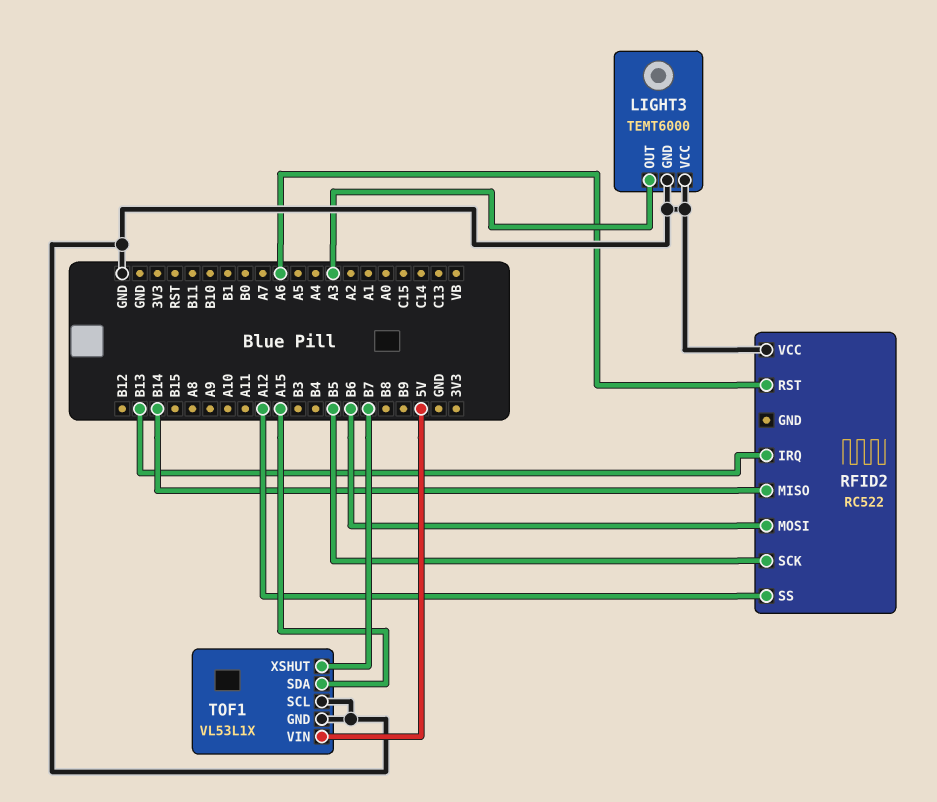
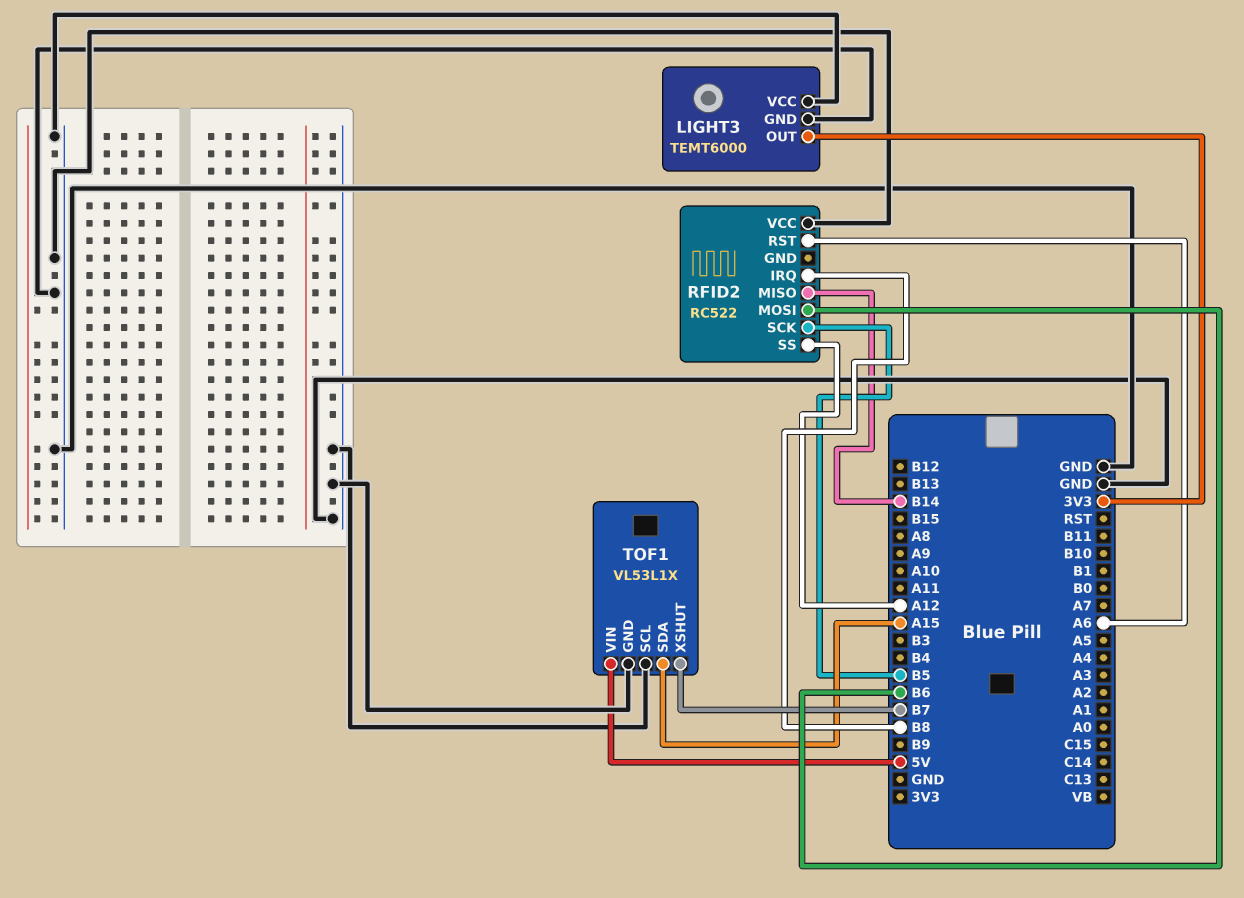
LIGHT3 pin OUT: A3 -> 3V3
RFID2 pin IRQ: B13 -> B8

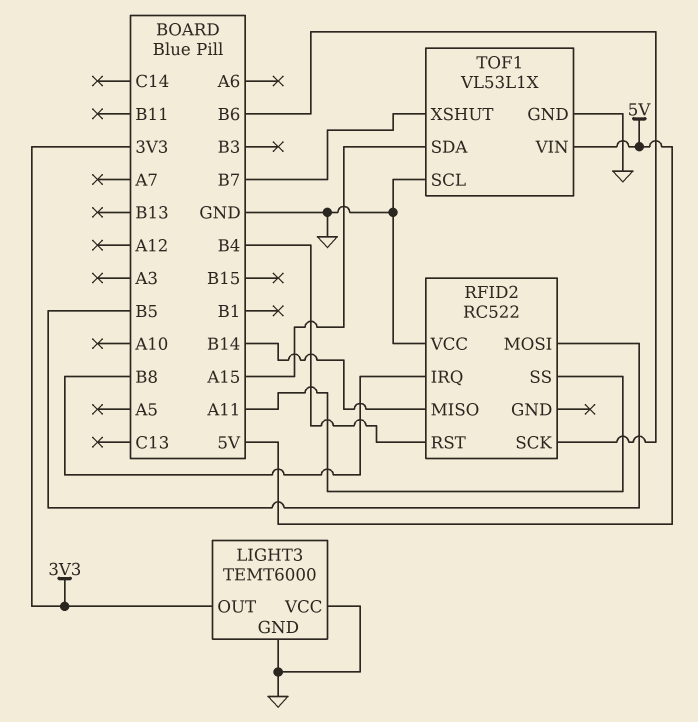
RFID2 pin MOSI: B6 -> B5
RFID2 pin RST: A6 -> B4
RFID2 pin SCK: B5 -> B6
RFID2 pin SS: A12 -> A11

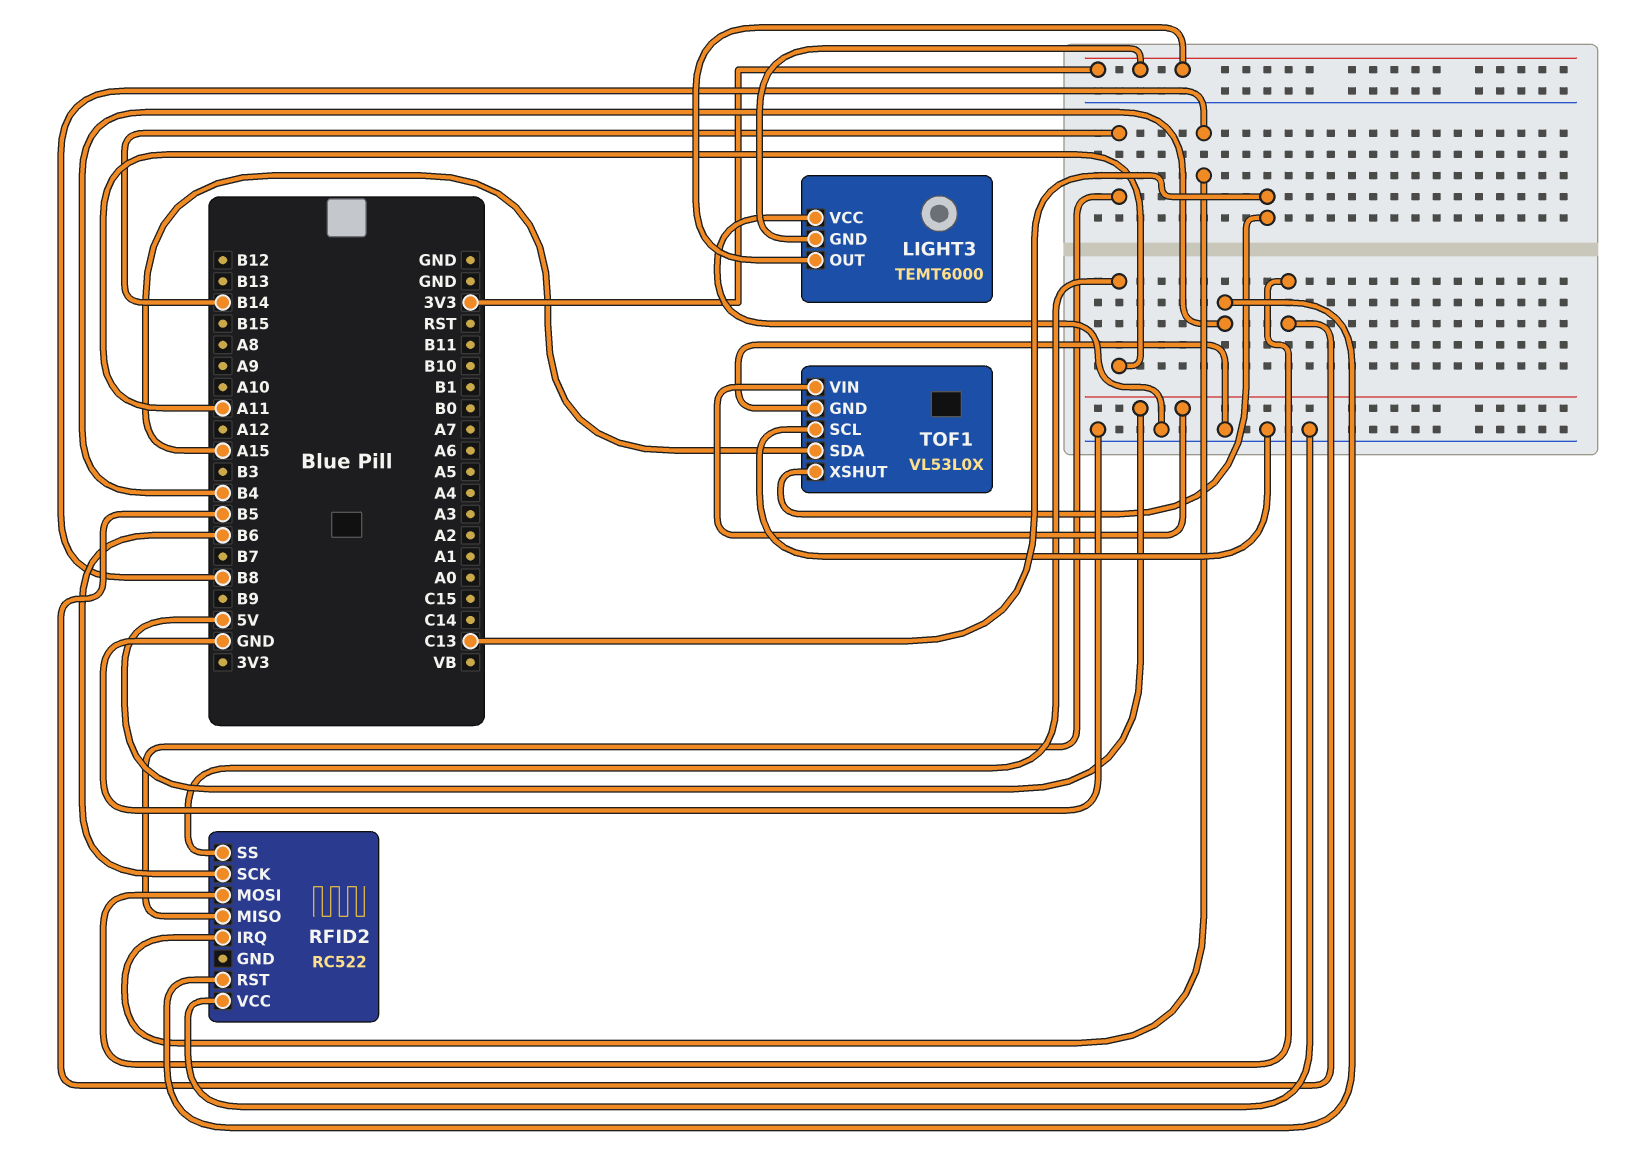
LIGHT3 pin GND: GND -> 3V3
TOF1: VL53L1X -> VL53L0X
TOF1 pin XSHUT: B7 -> C13

